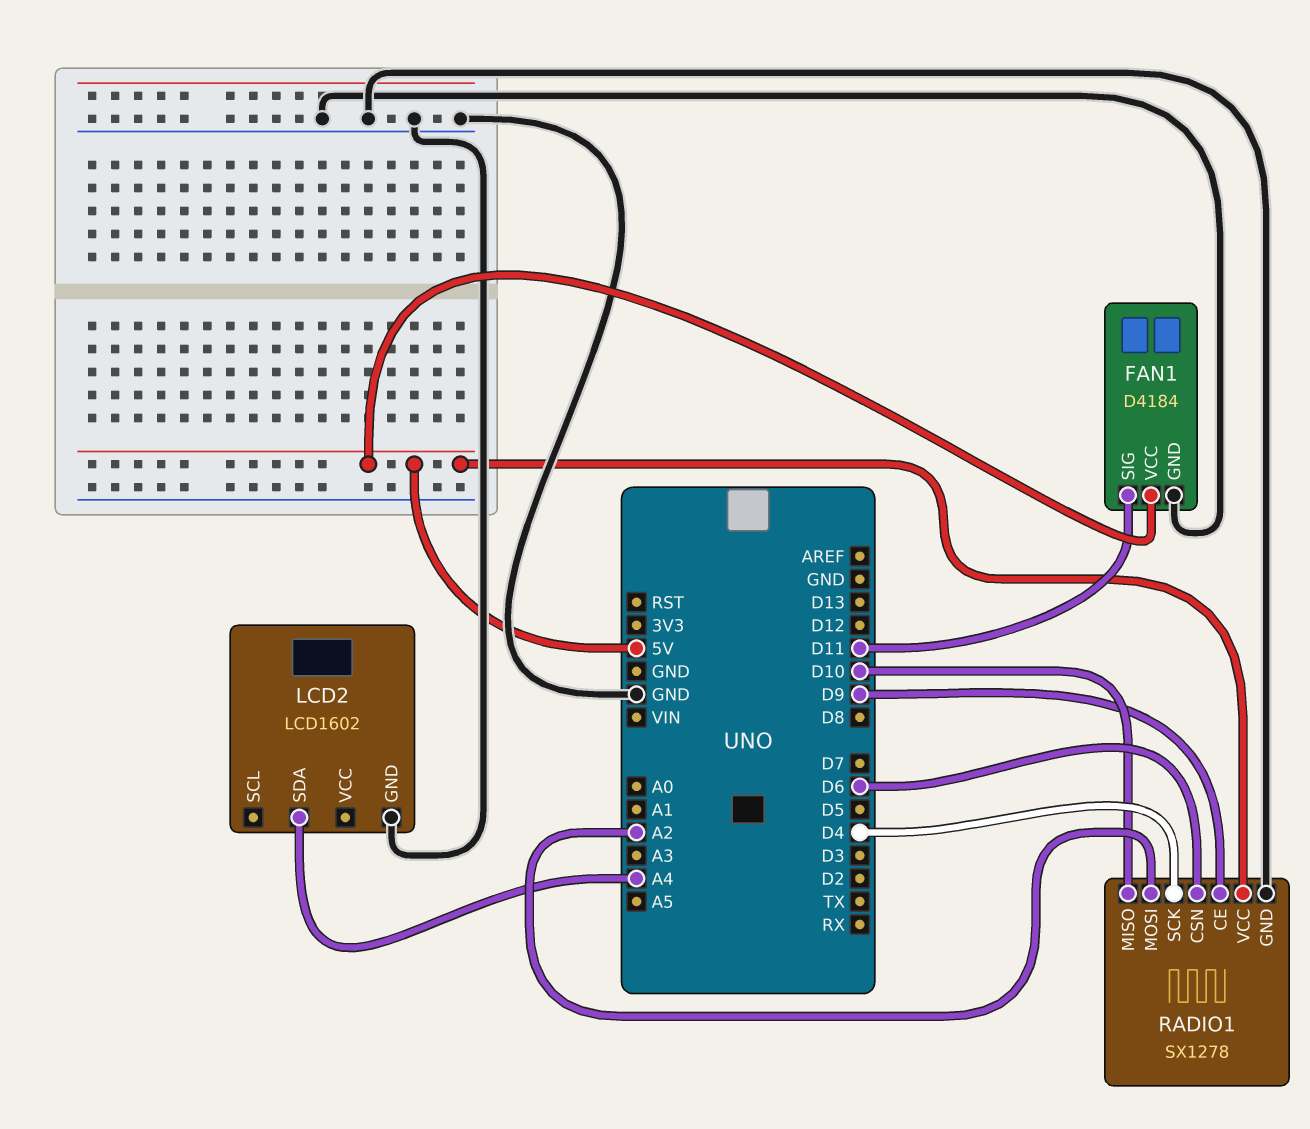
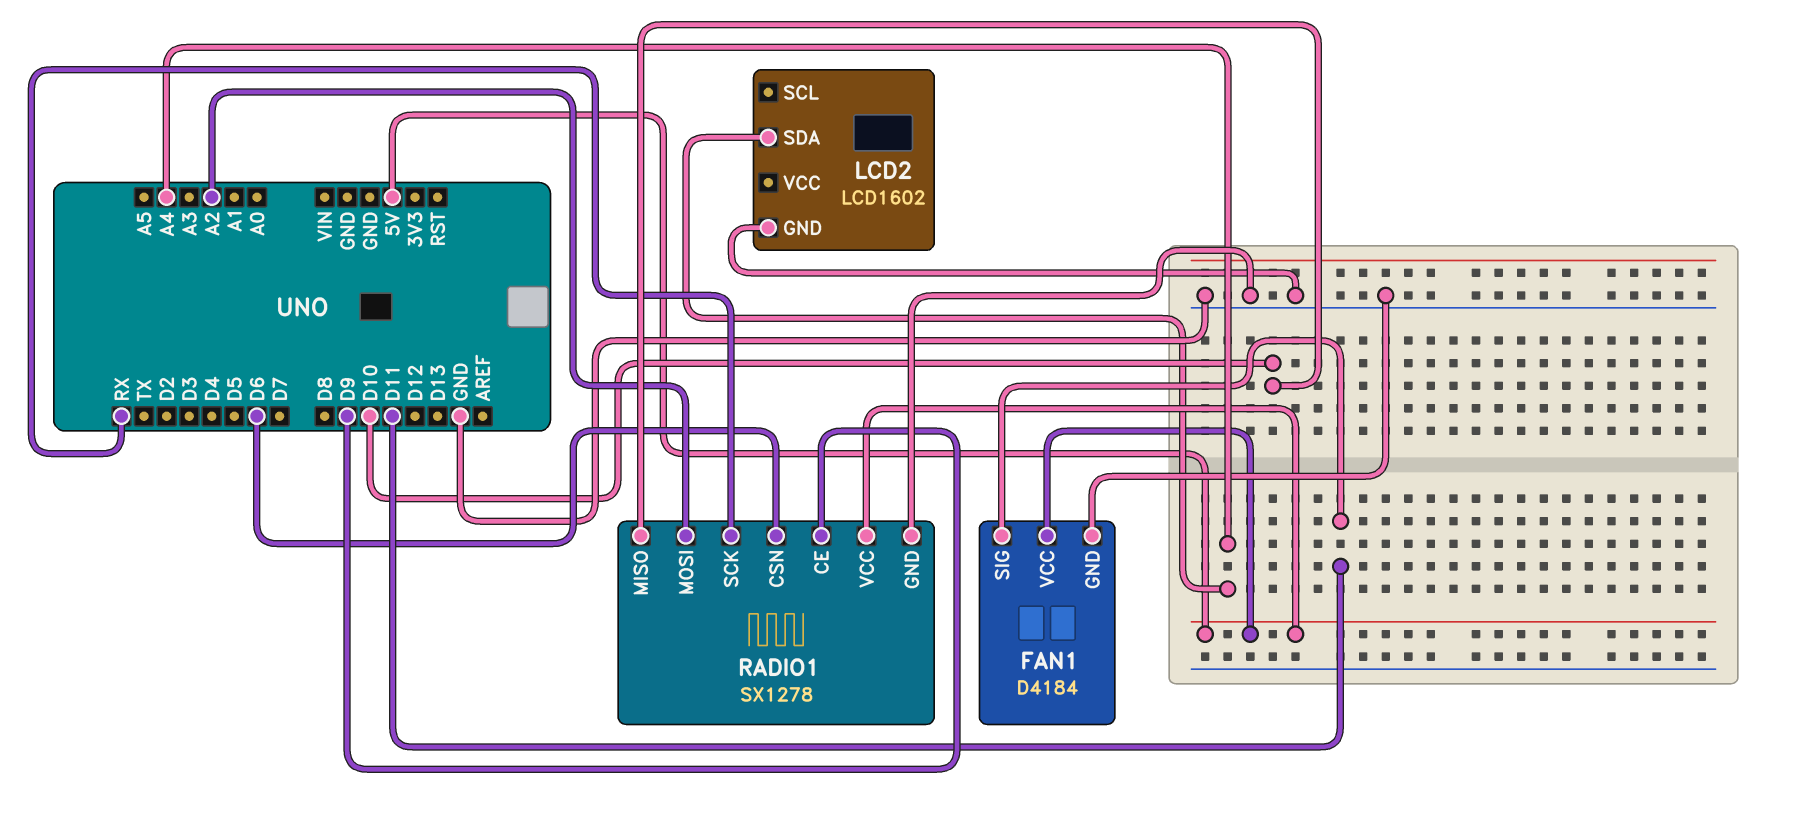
RADIO1 pin SCK: D4 -> RX

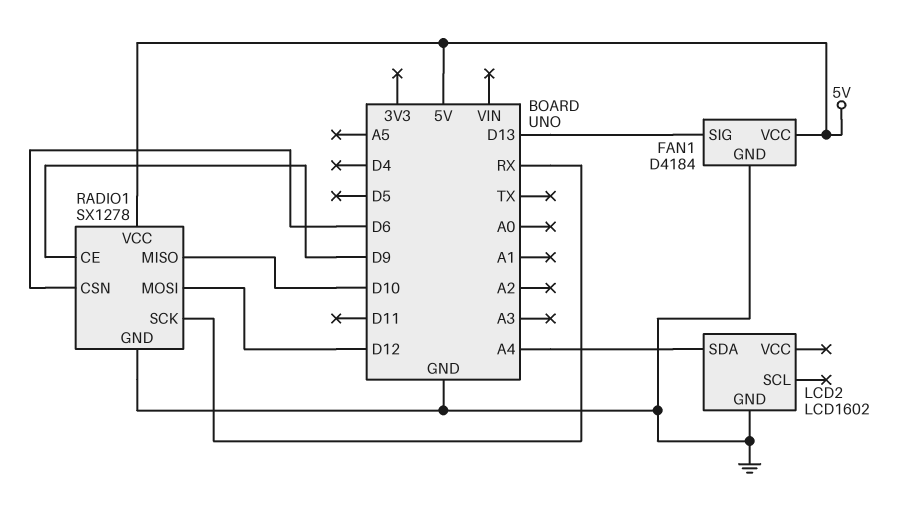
FAN1 pin SIG: D11 -> D13
RADIO1 pin MOSI: A2 -> D12

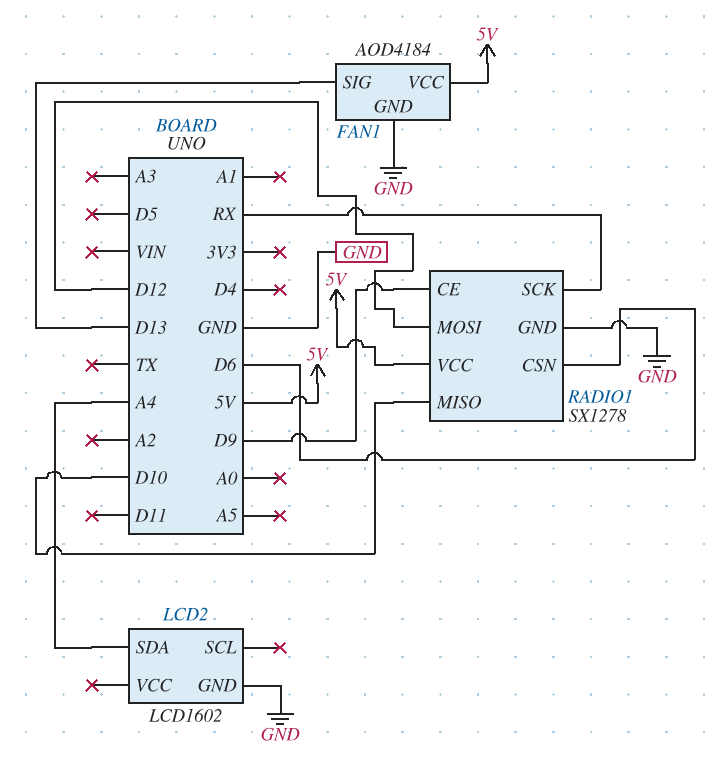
FAN1: D4184 -> AOD4184

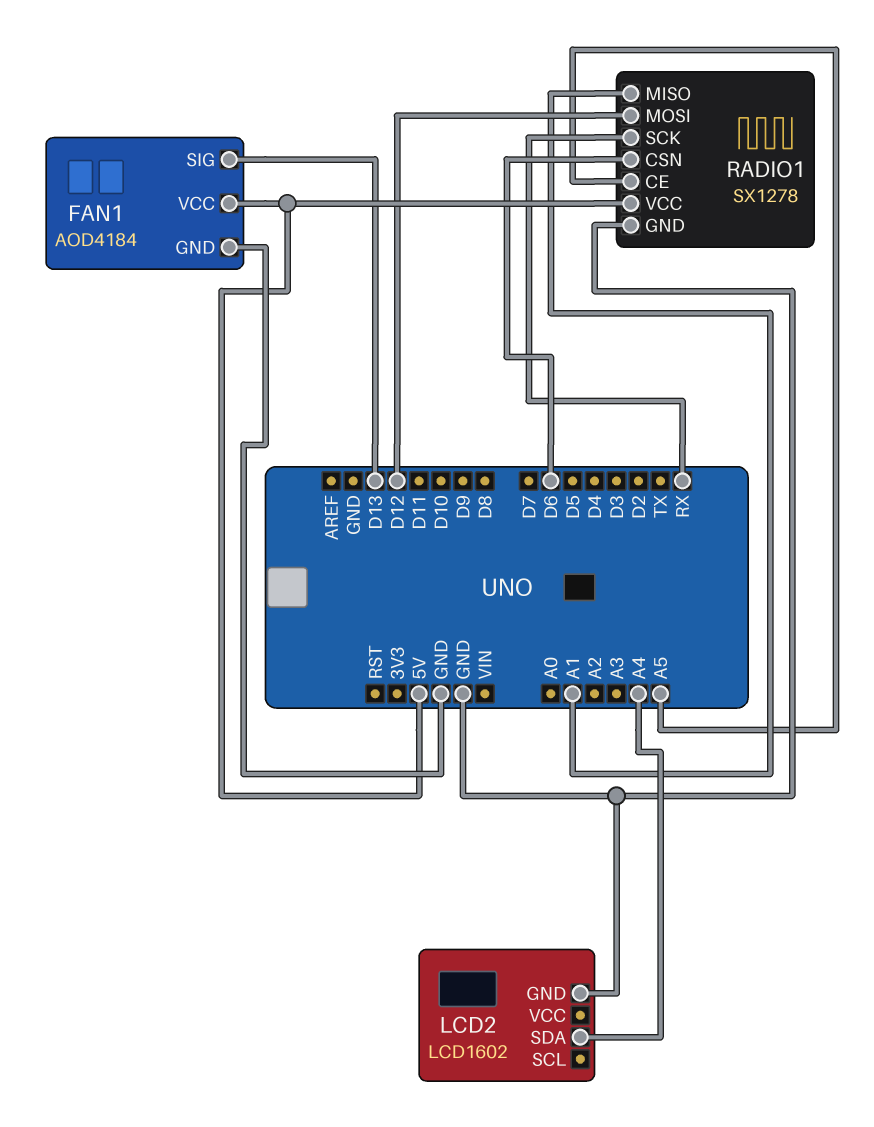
RADIO1 pin CE: D9 -> A5
RADIO1 pin MISO: D10 -> A1

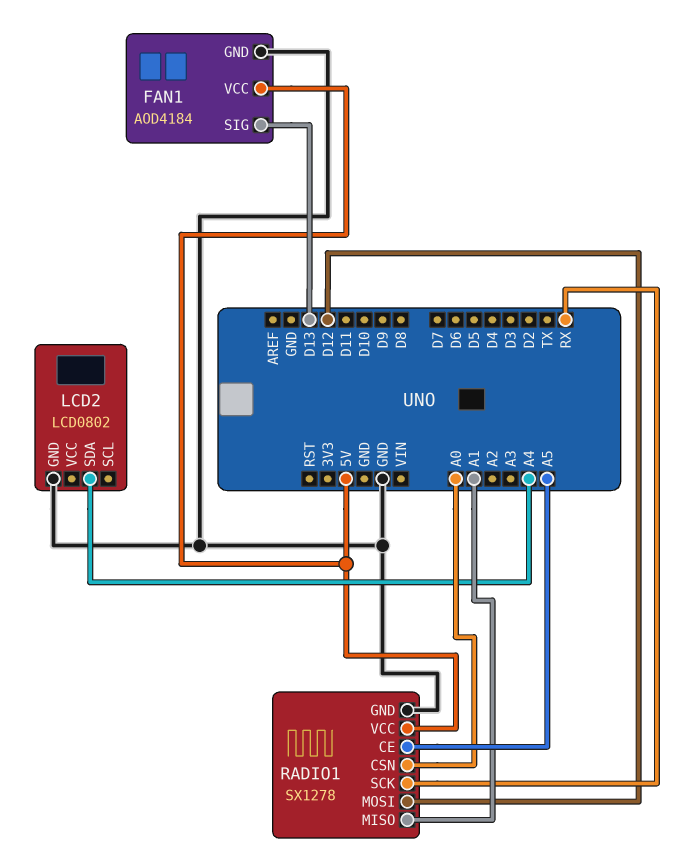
LCD2: LCD1602 -> LCD0802
RADIO1 pin CSN: D6 -> A0

